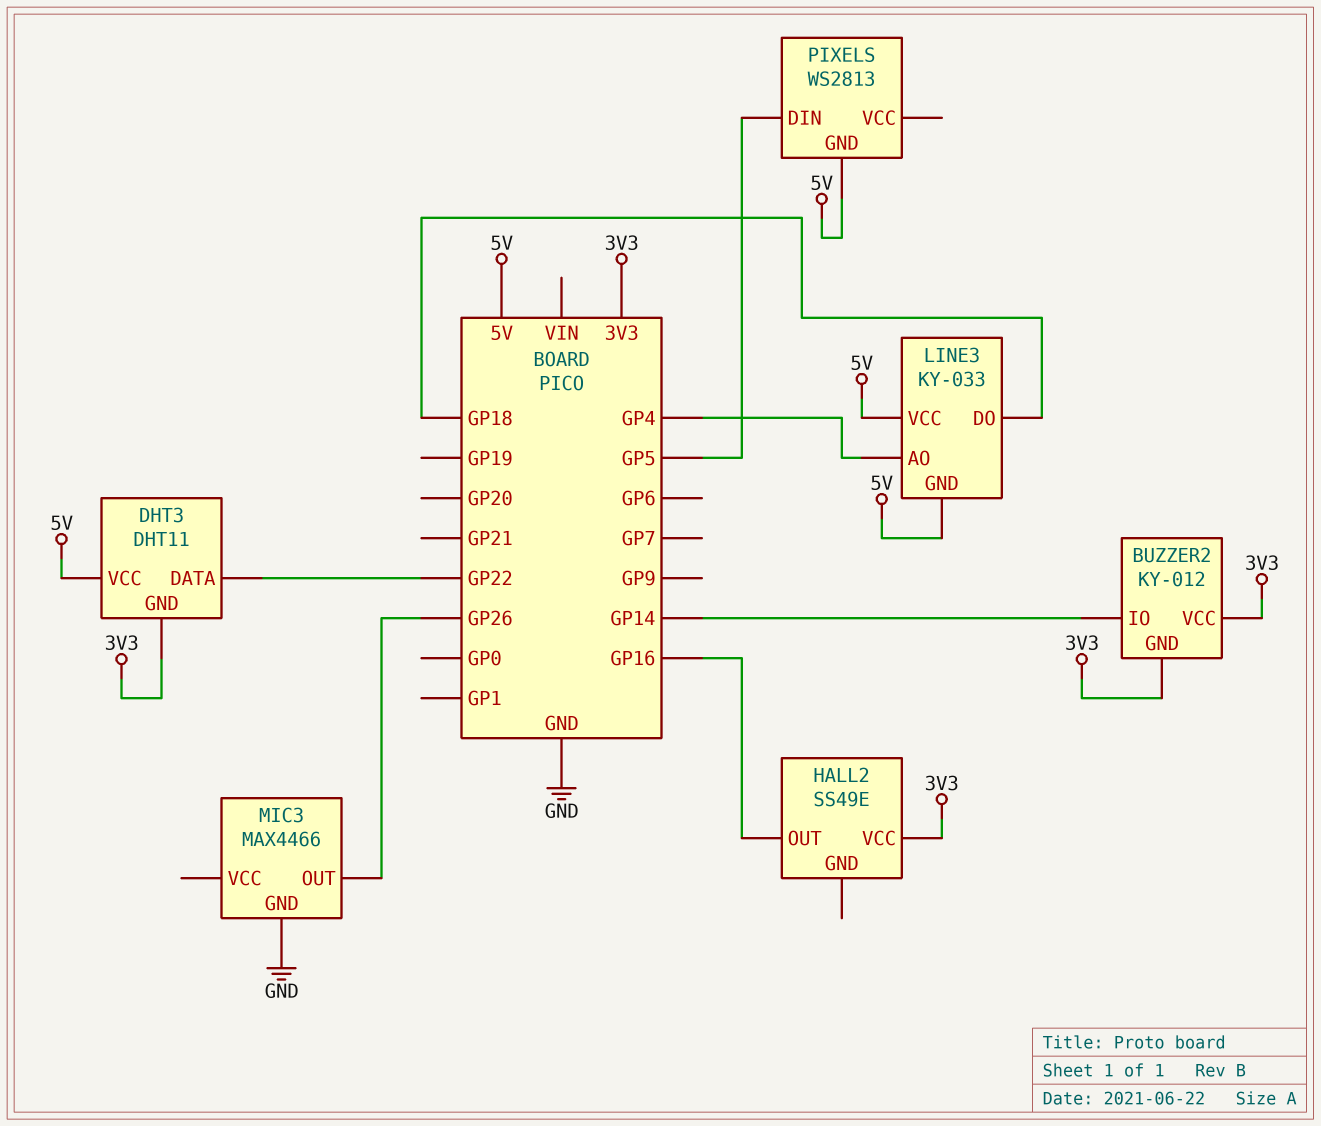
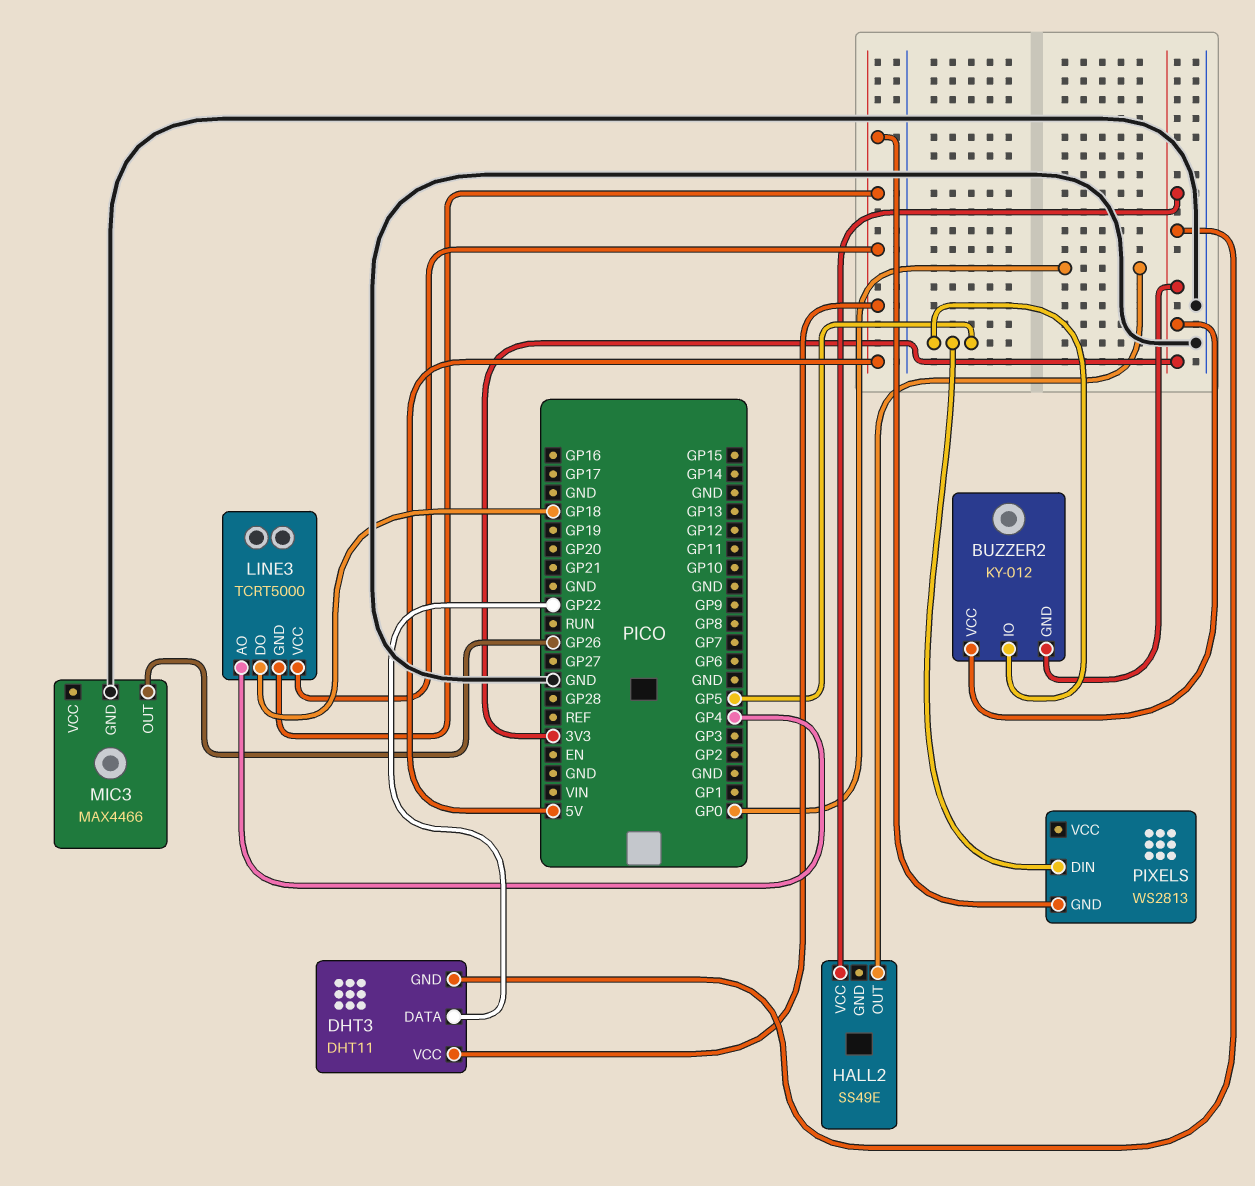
BUZZER2 pin IO: GP14 -> GP5
HALL2 pin OUT: GP16 -> GP0
LINE3: KY-033 -> TCRT5000

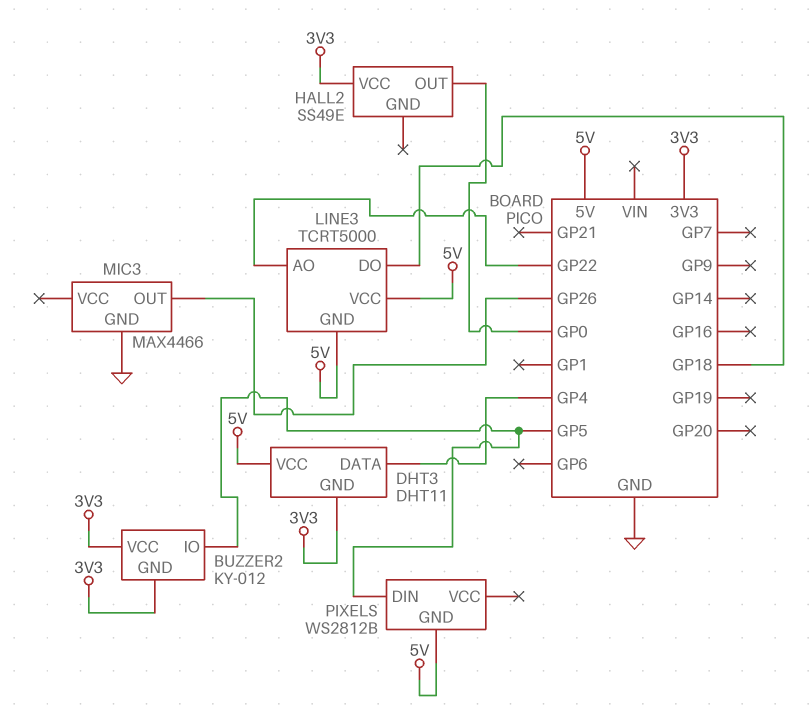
DHT3 pin DATA: GP22 -> GP4
LINE3 pin AO: GP4 -> GP22
PIXELS: WS2813 -> WS2812B

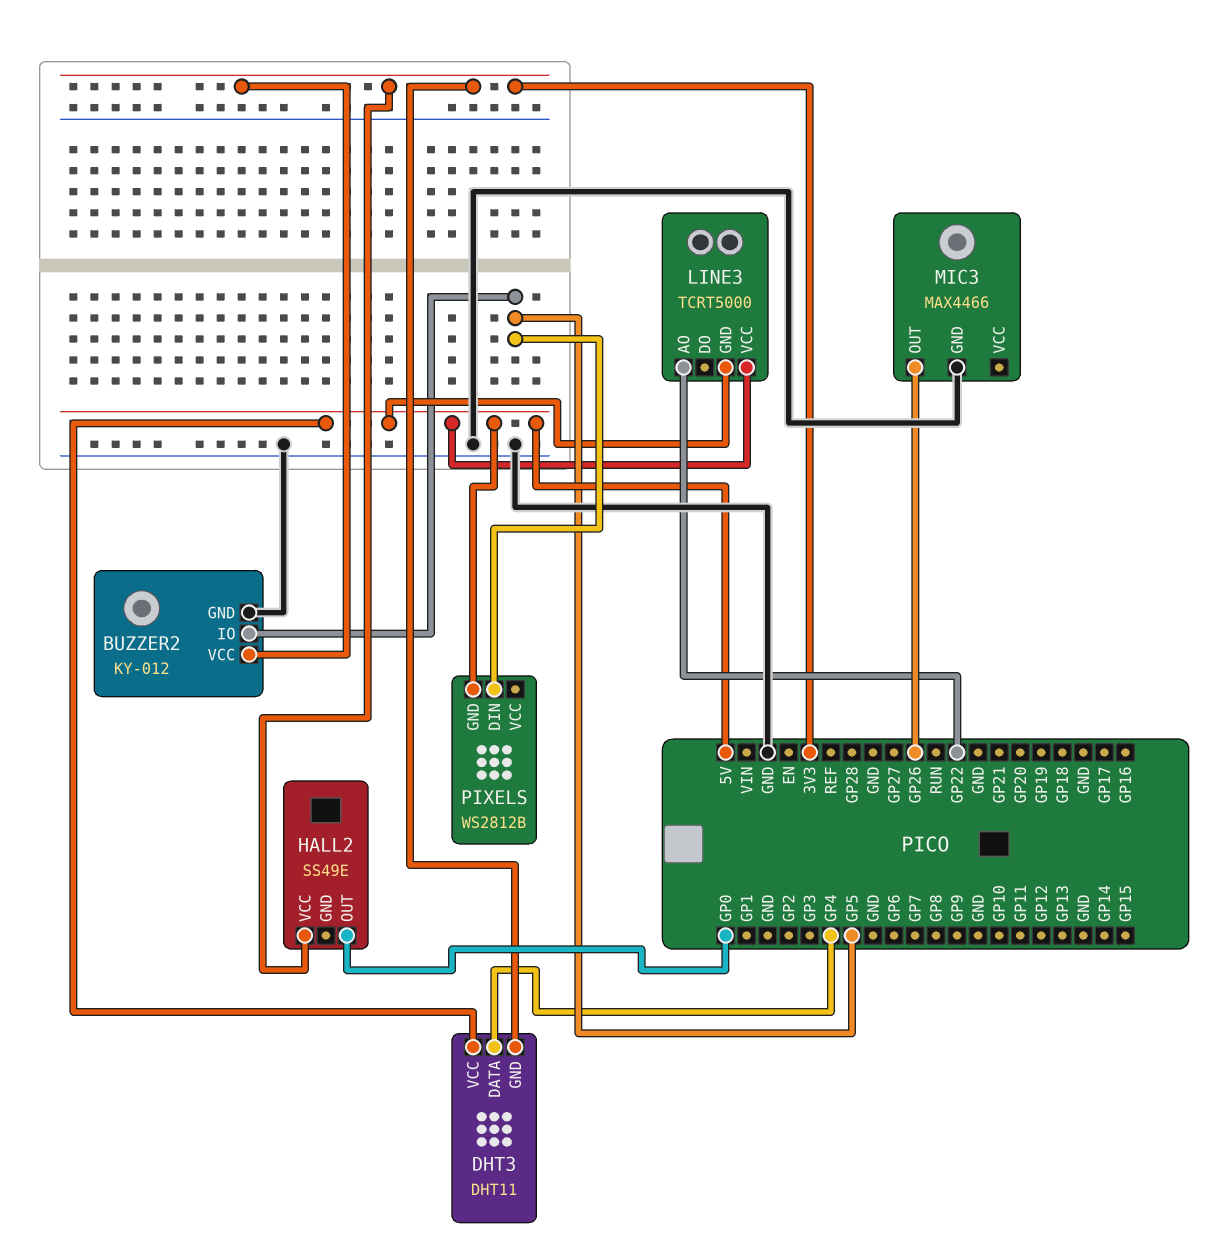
BUZZER2 pin GND: 3V3 -> GND
LINE3 pin DO: GP18 -> none

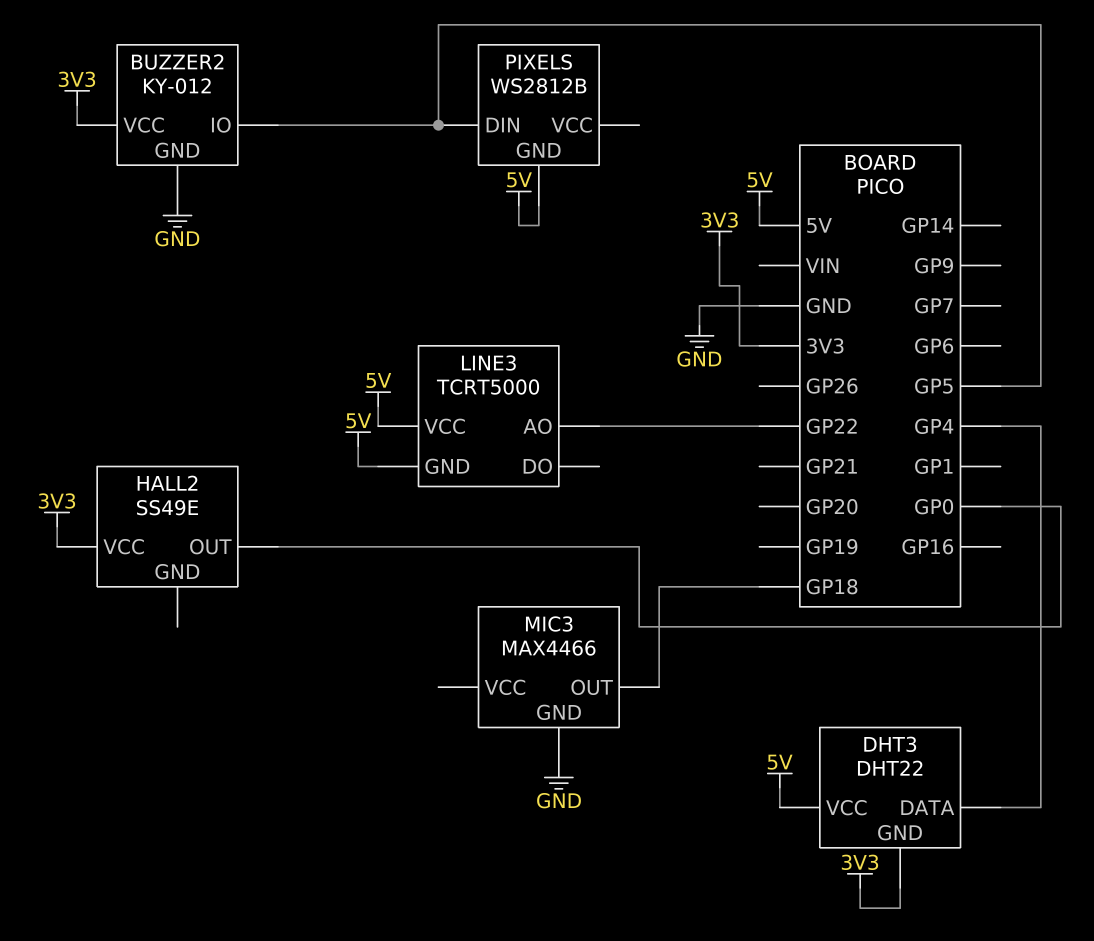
DHT3: DHT11 -> DHT22
MIC3 pin OUT: GP26 -> GP18

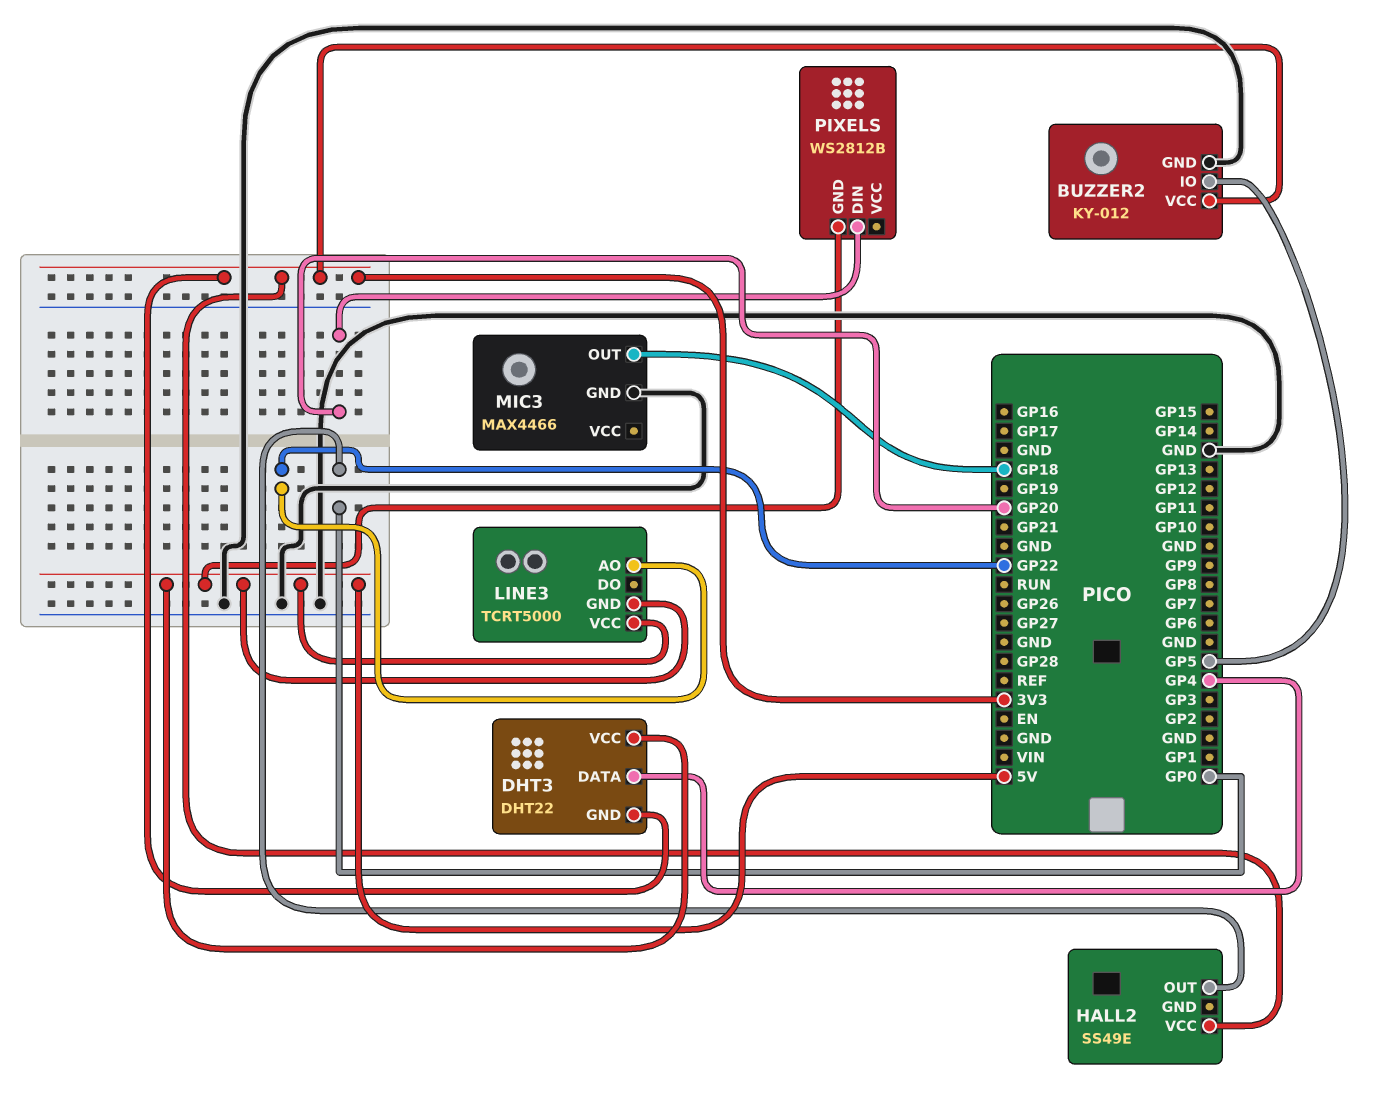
PIXELS pin DIN: GP5 -> GP20

